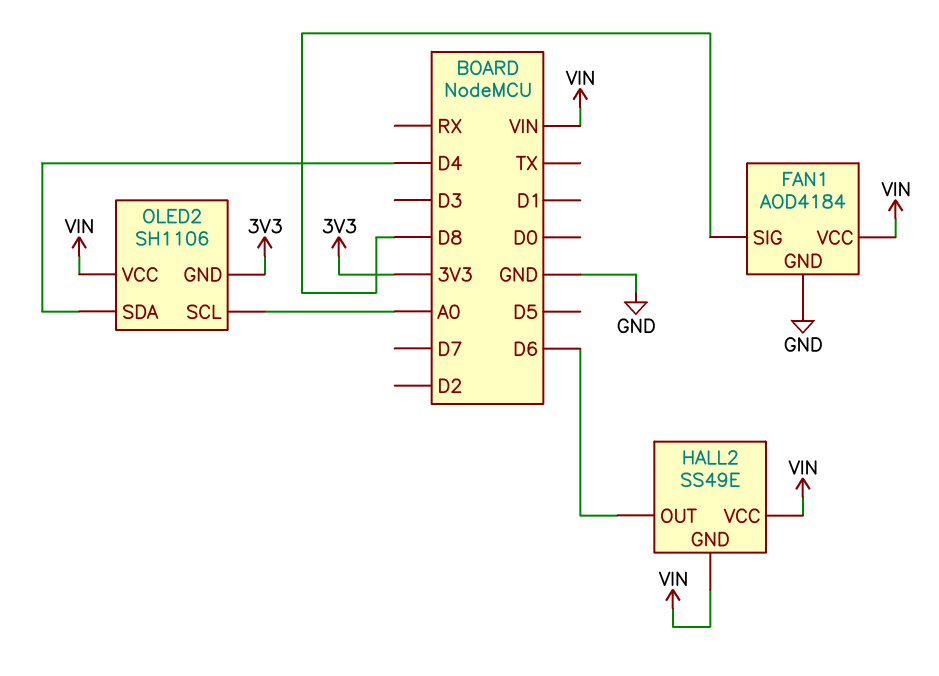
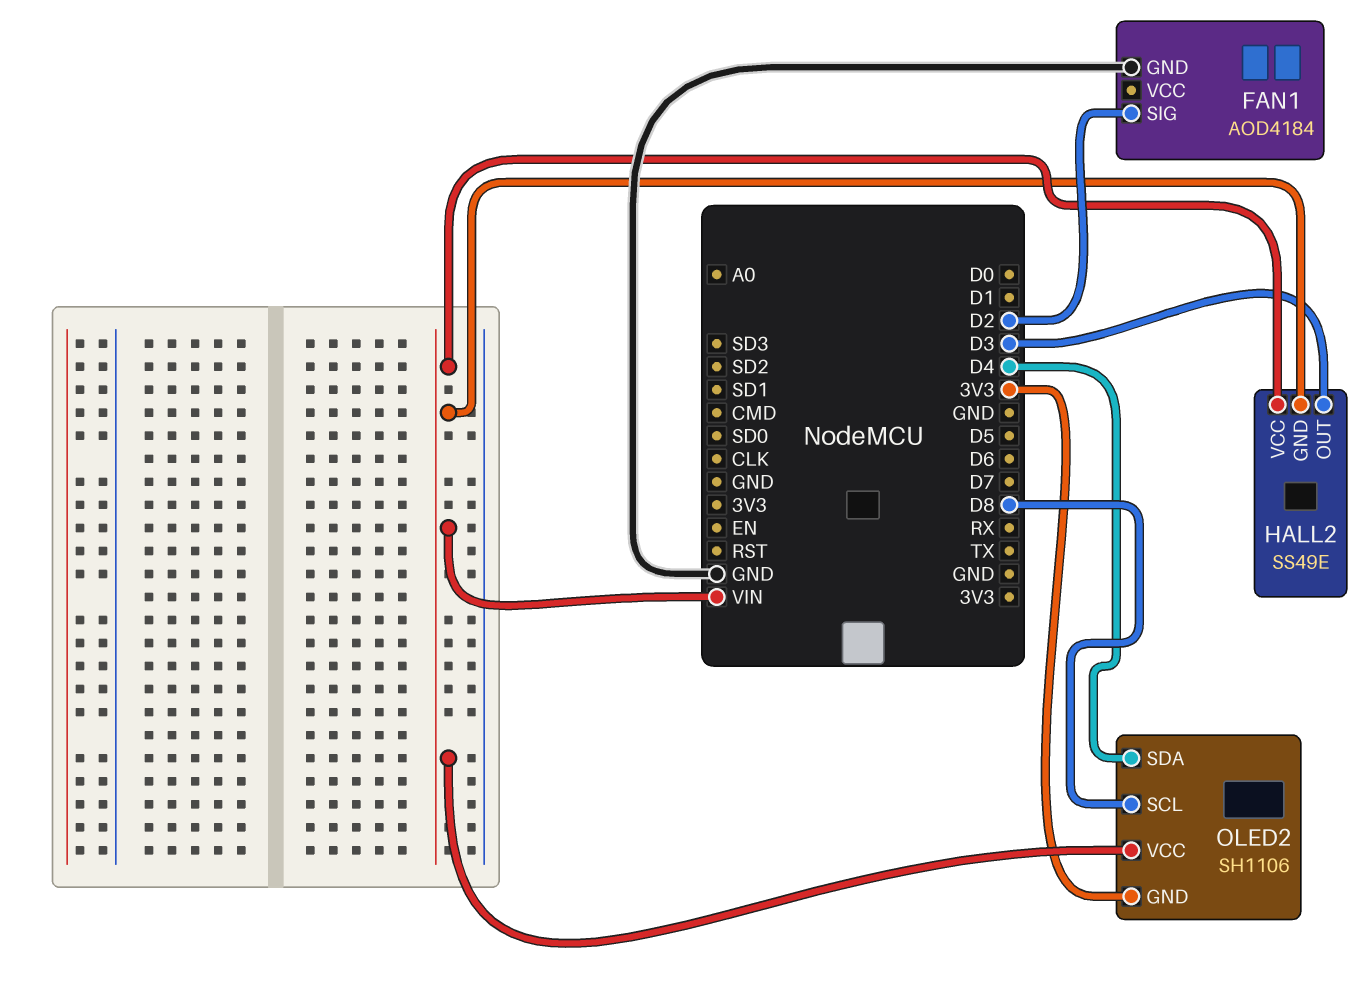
FAN1 pin SIG: D8 -> D2
FAN1 pin VCC: VIN -> none
HALL2 pin OUT: D6 -> D3
OLED2 pin SCL: A0 -> D8

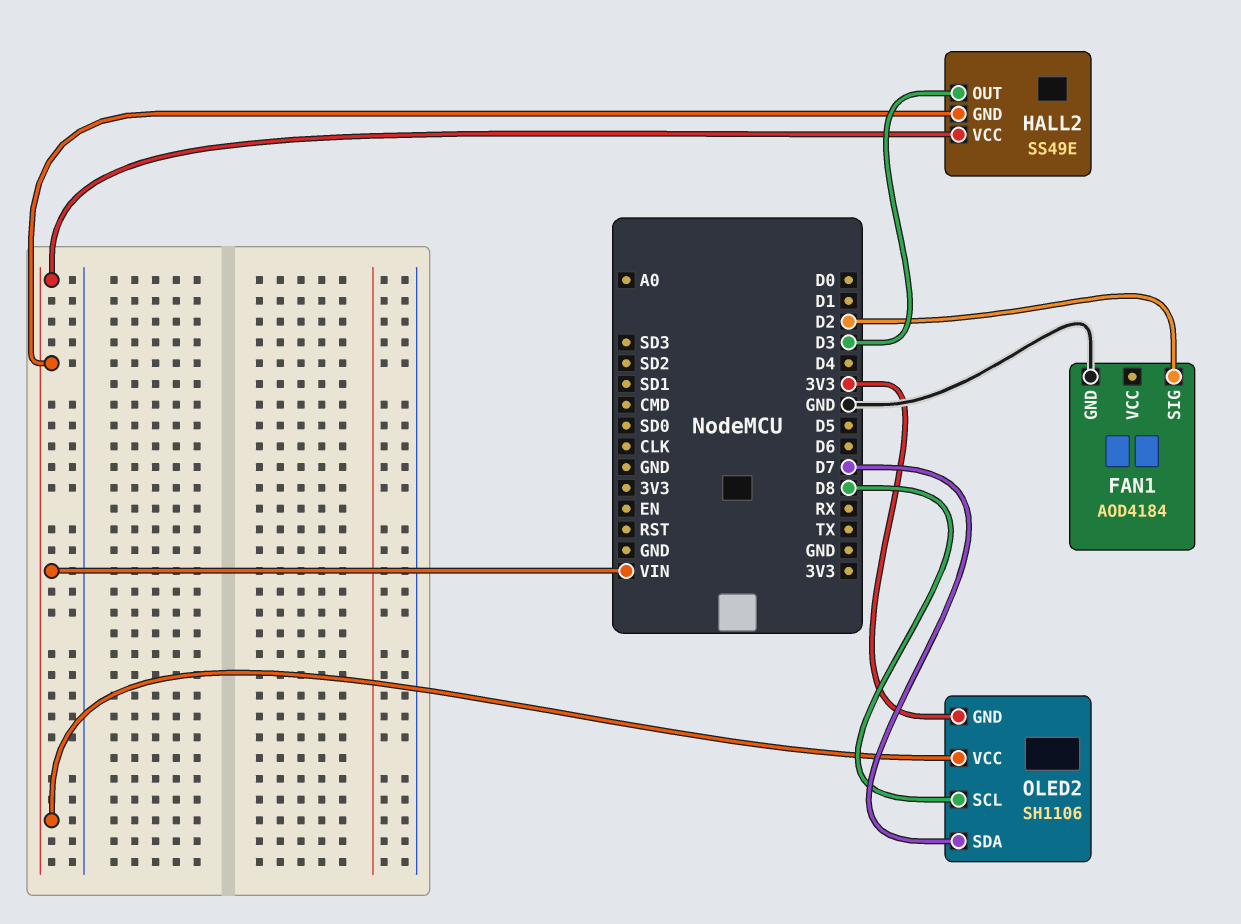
OLED2 pin SDA: D4 -> D7

